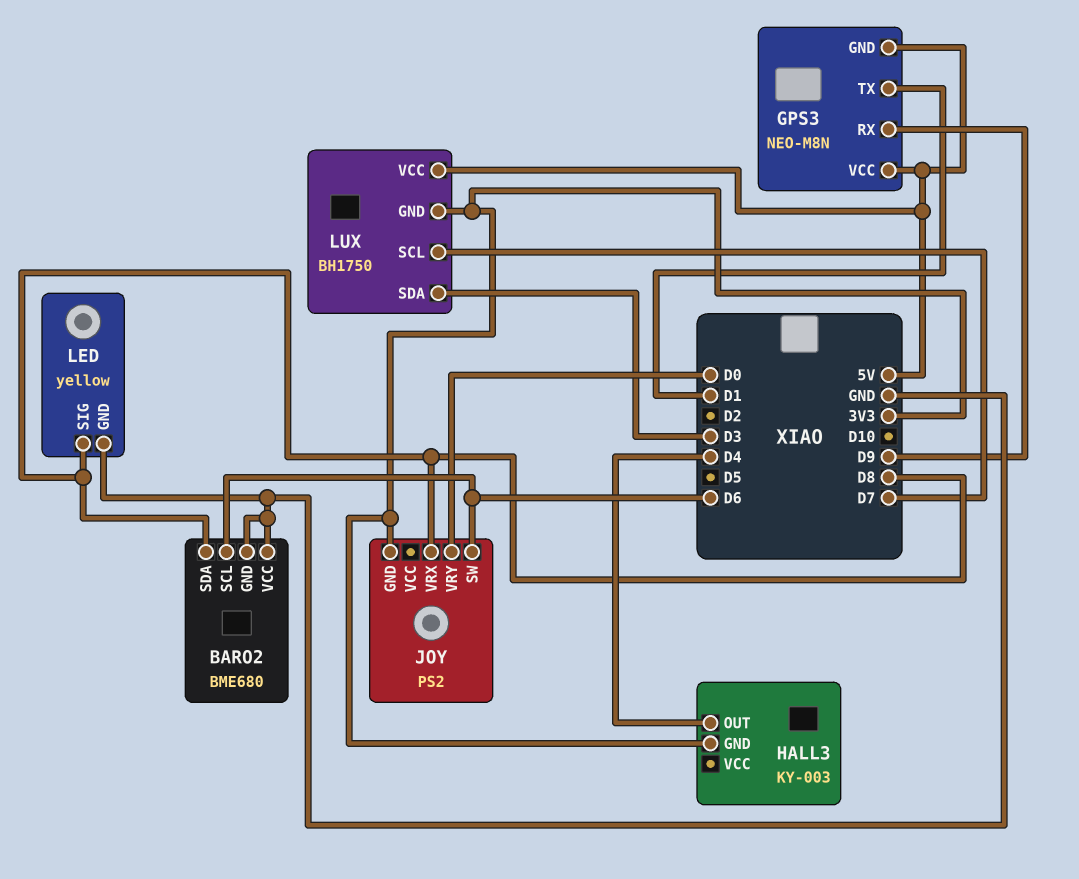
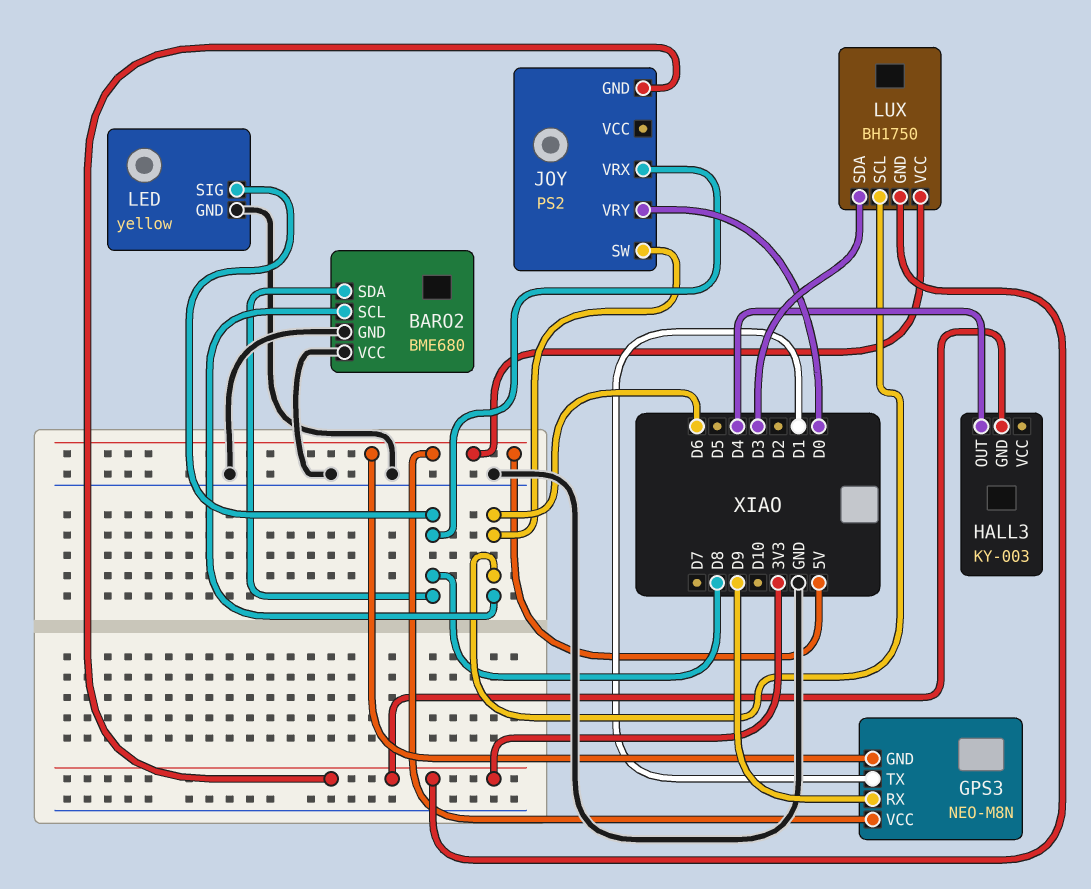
LUX pin SCL: D7 -> D6

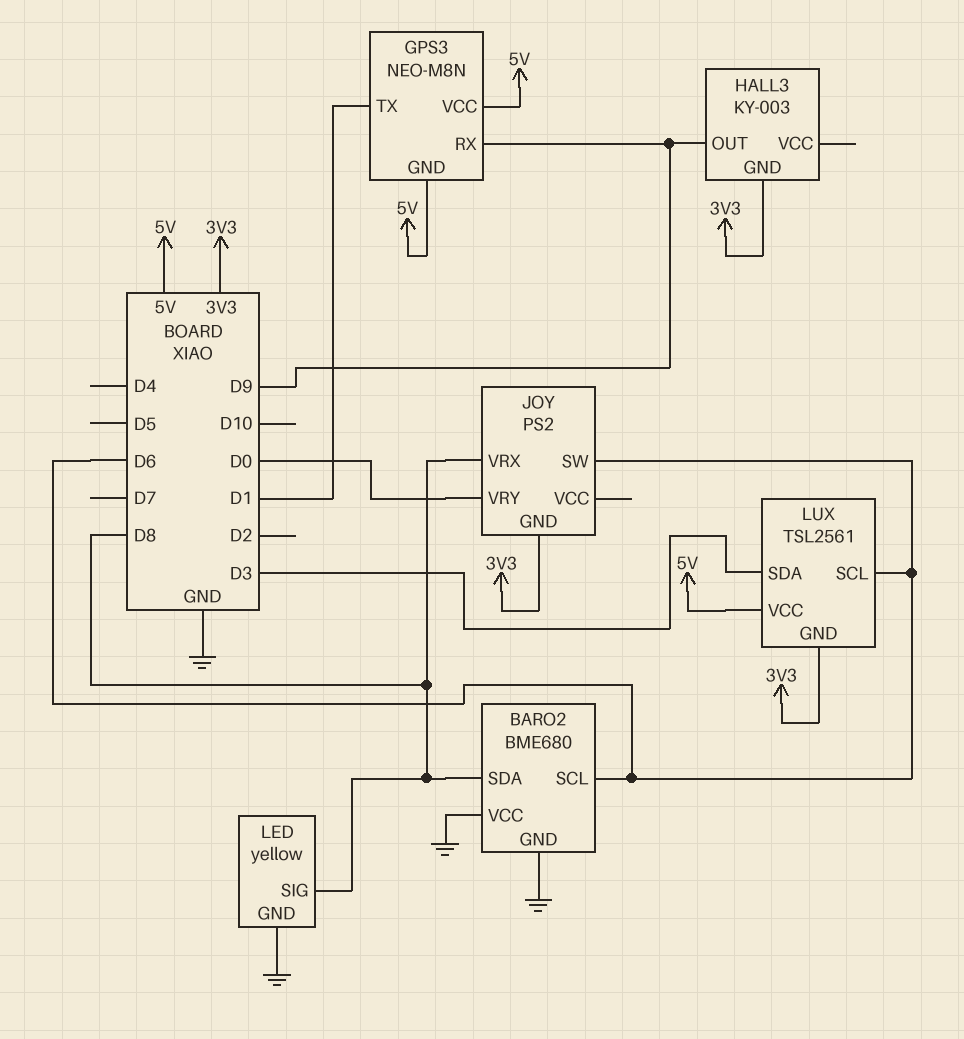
HALL3 pin OUT: D4 -> D9
LUX: BH1750 -> TSL2561

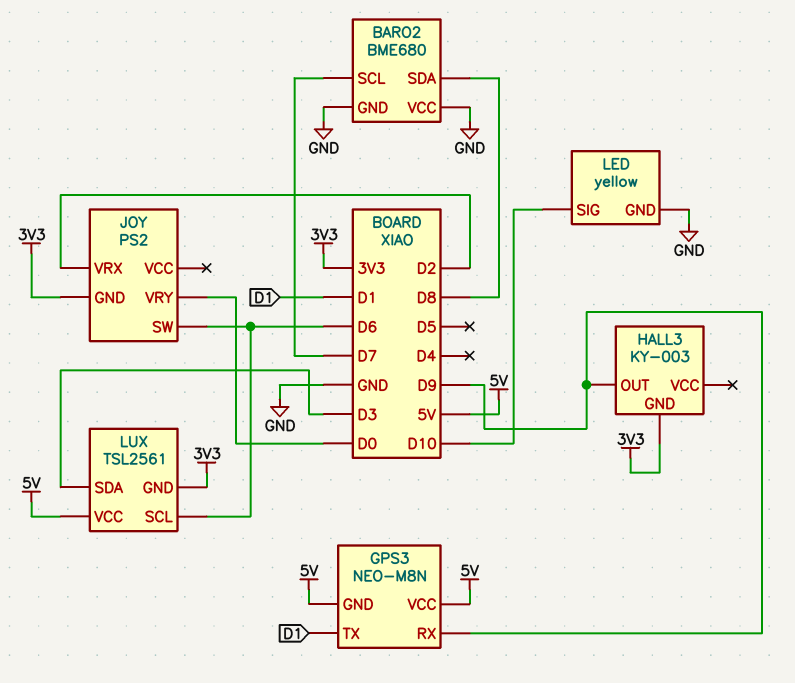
BARO2 pin SCL: D6 -> D7
JOY pin VRX: D8 -> D2
LED pin SIG: D8 -> D10

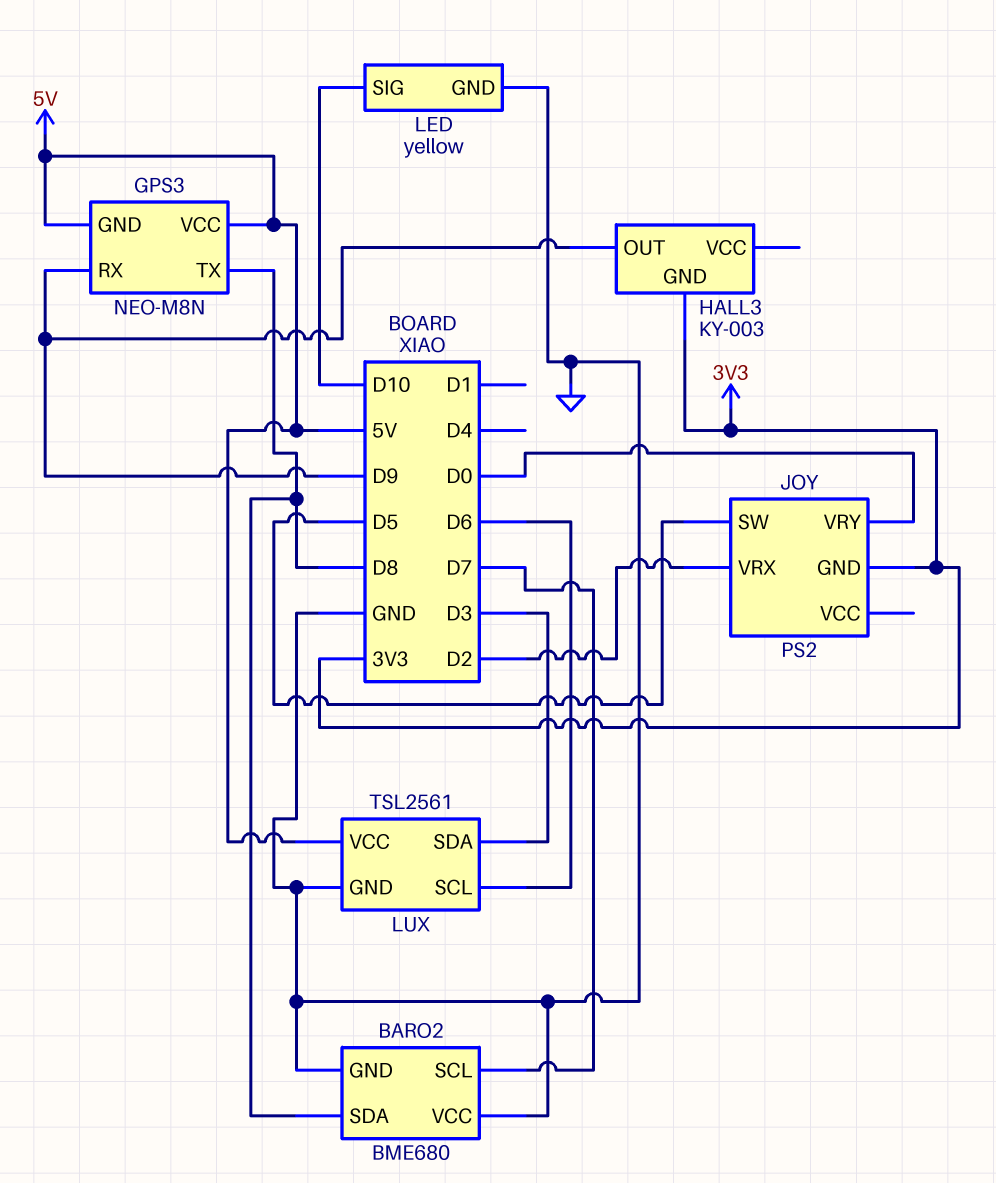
GPS3 pin TX: D1 -> D8
JOY pin SW: D6 -> D5
LUX pin GND: 3V3 -> GND

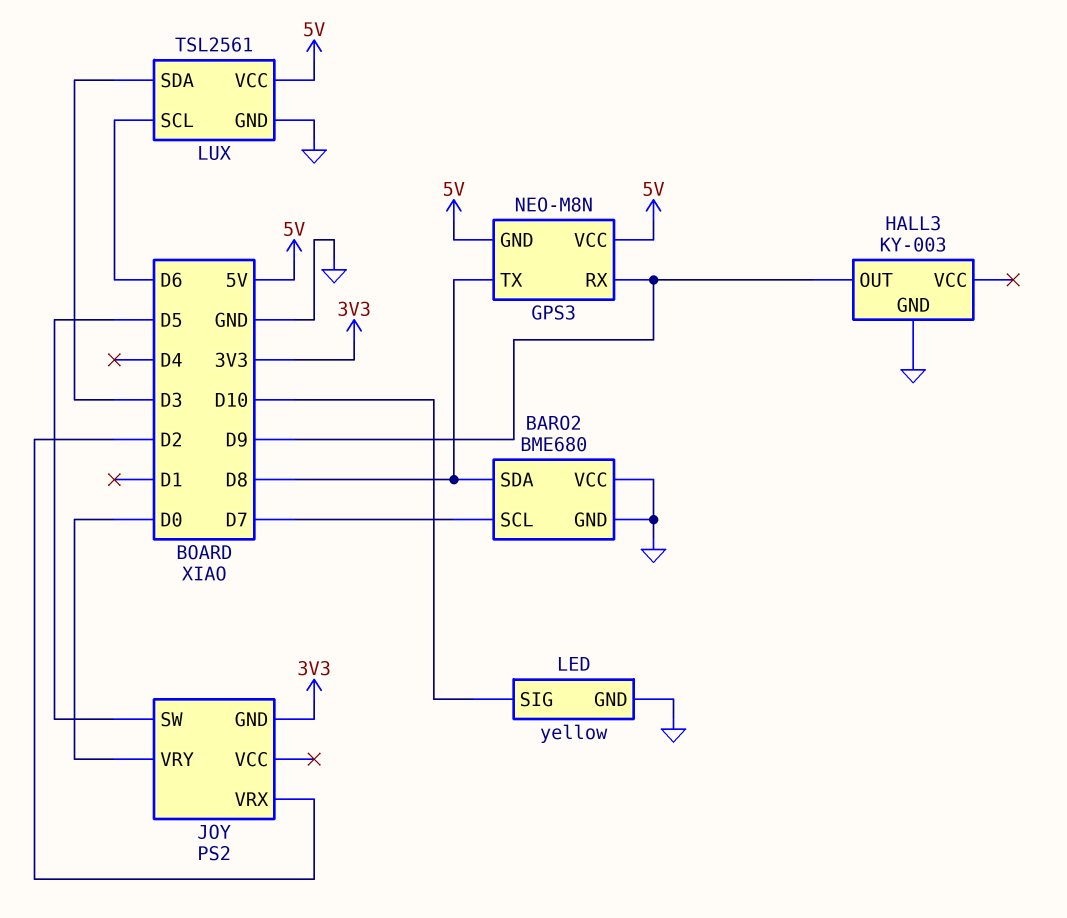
HALL3 pin GND: 3V3 -> GND

